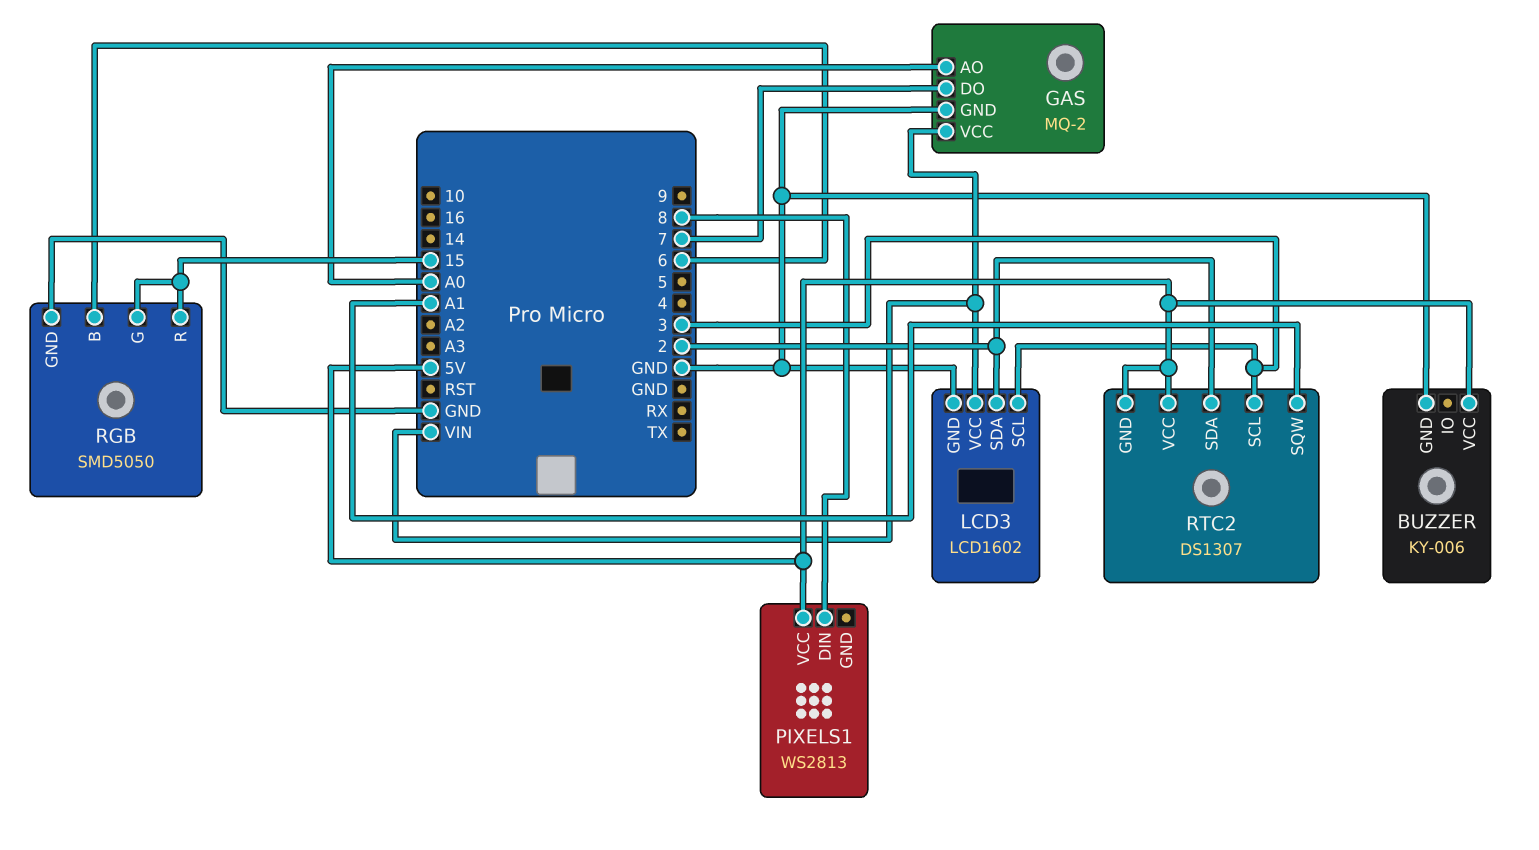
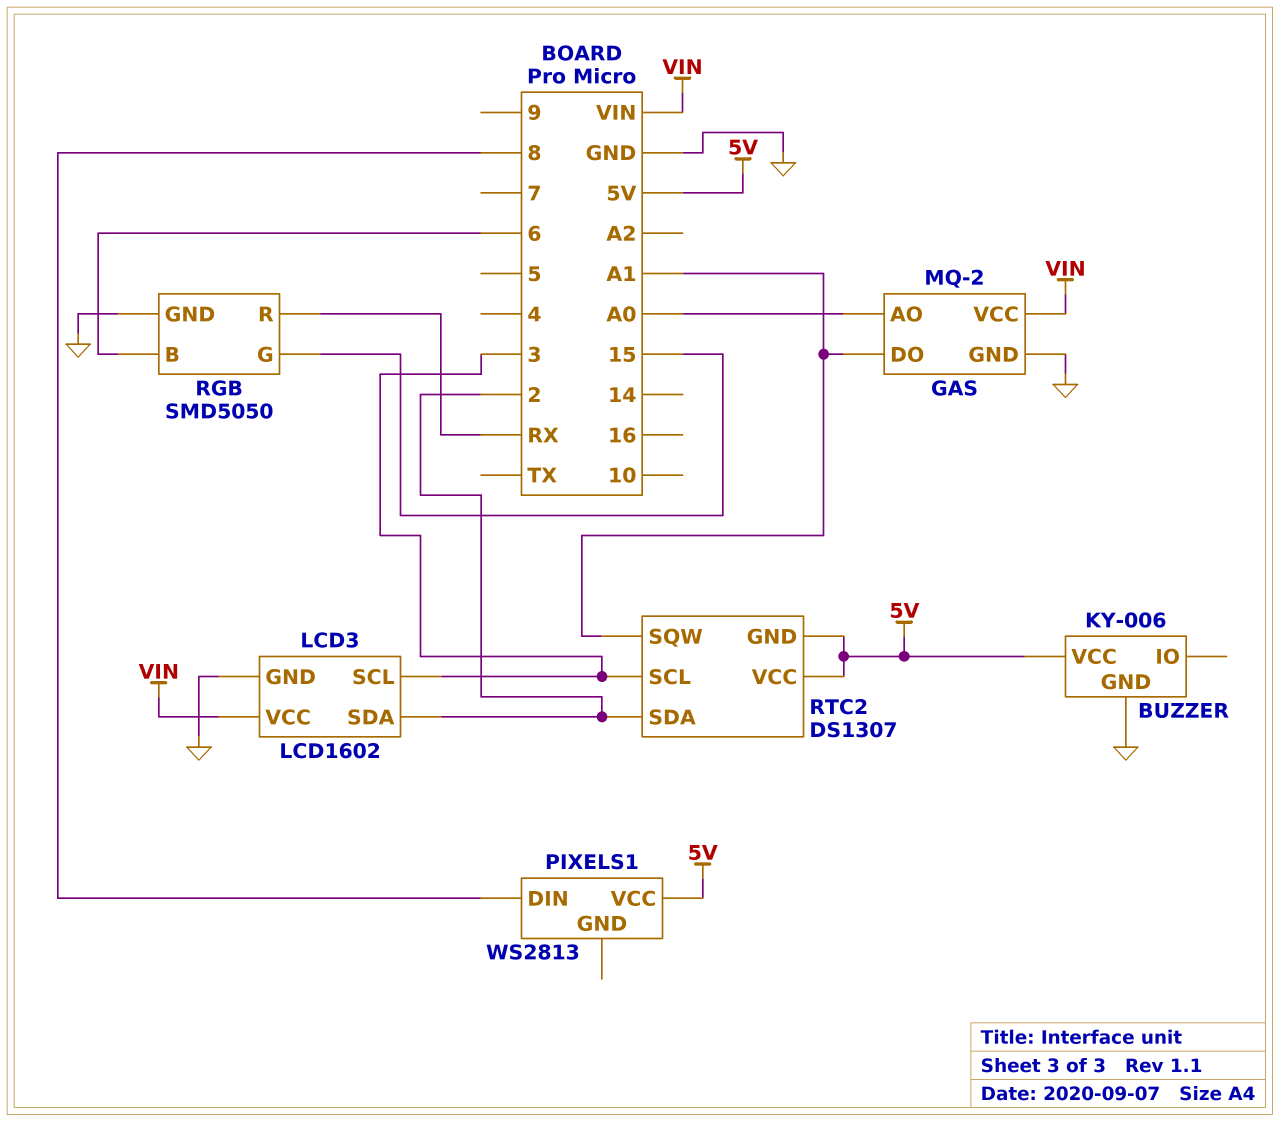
GAS pin DO: 7 -> A1
RGB pin R: 15 -> RX

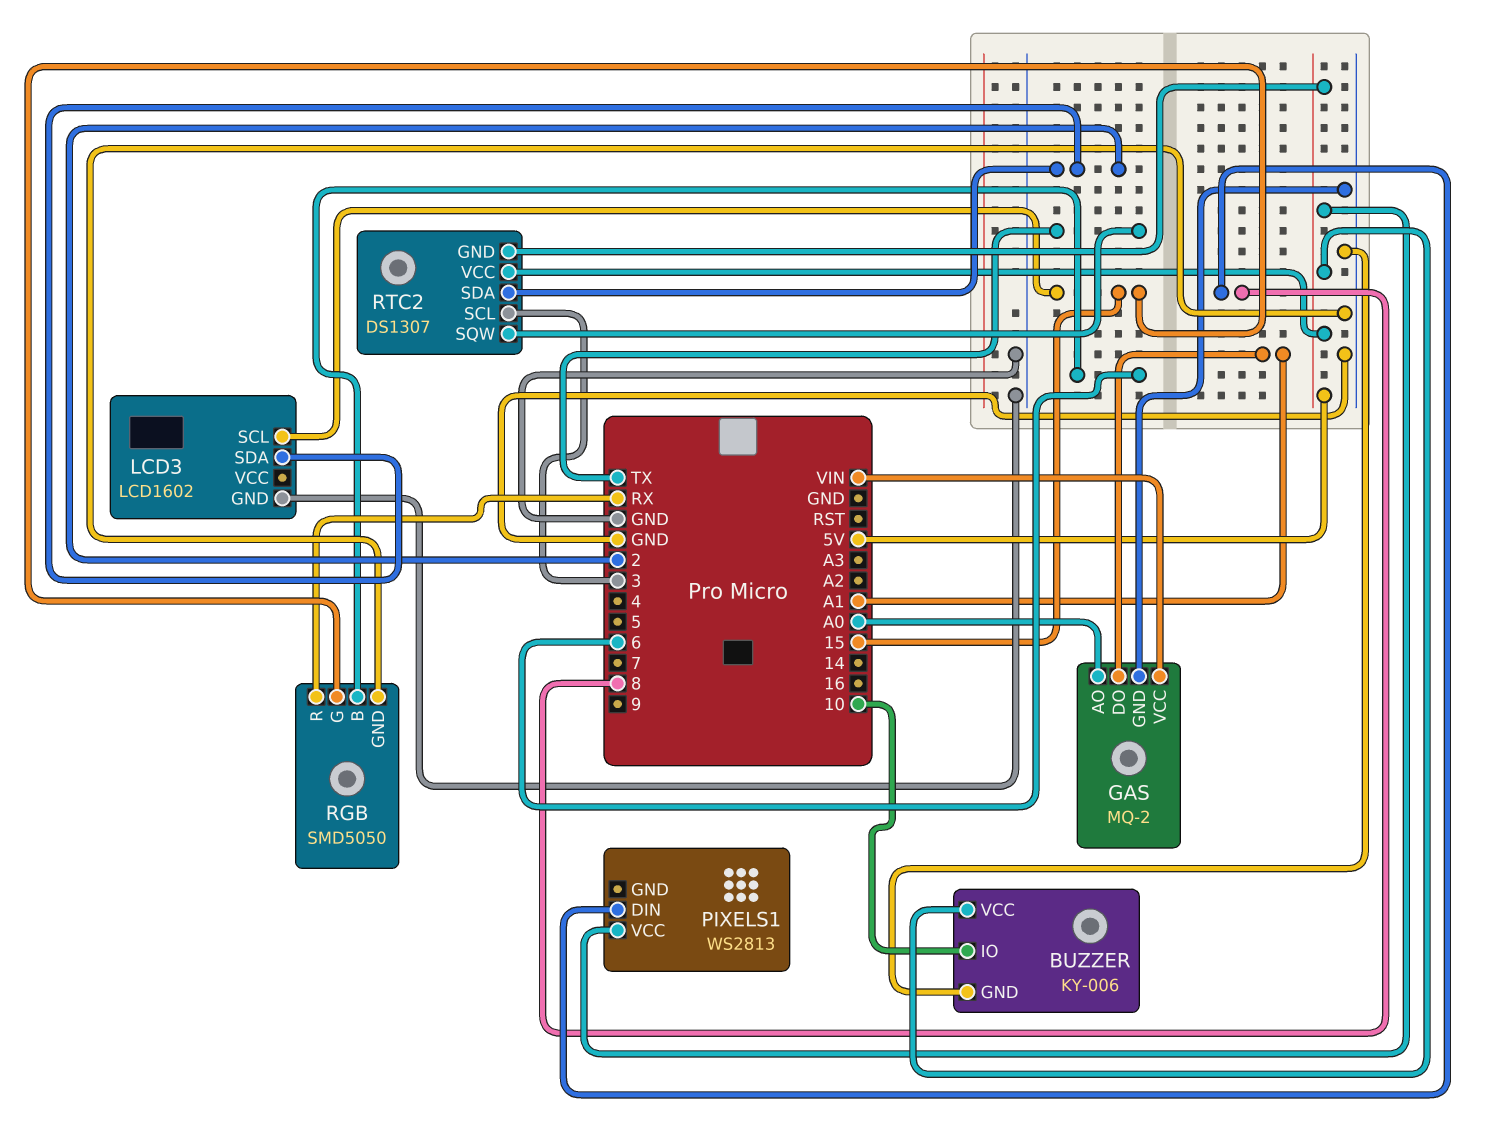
BUZZER pin IO: none -> 10
LCD3 pin SCL: 3 -> 15
LCD3 pin VCC: VIN -> none
RTC2 pin SQW: A1 -> TX

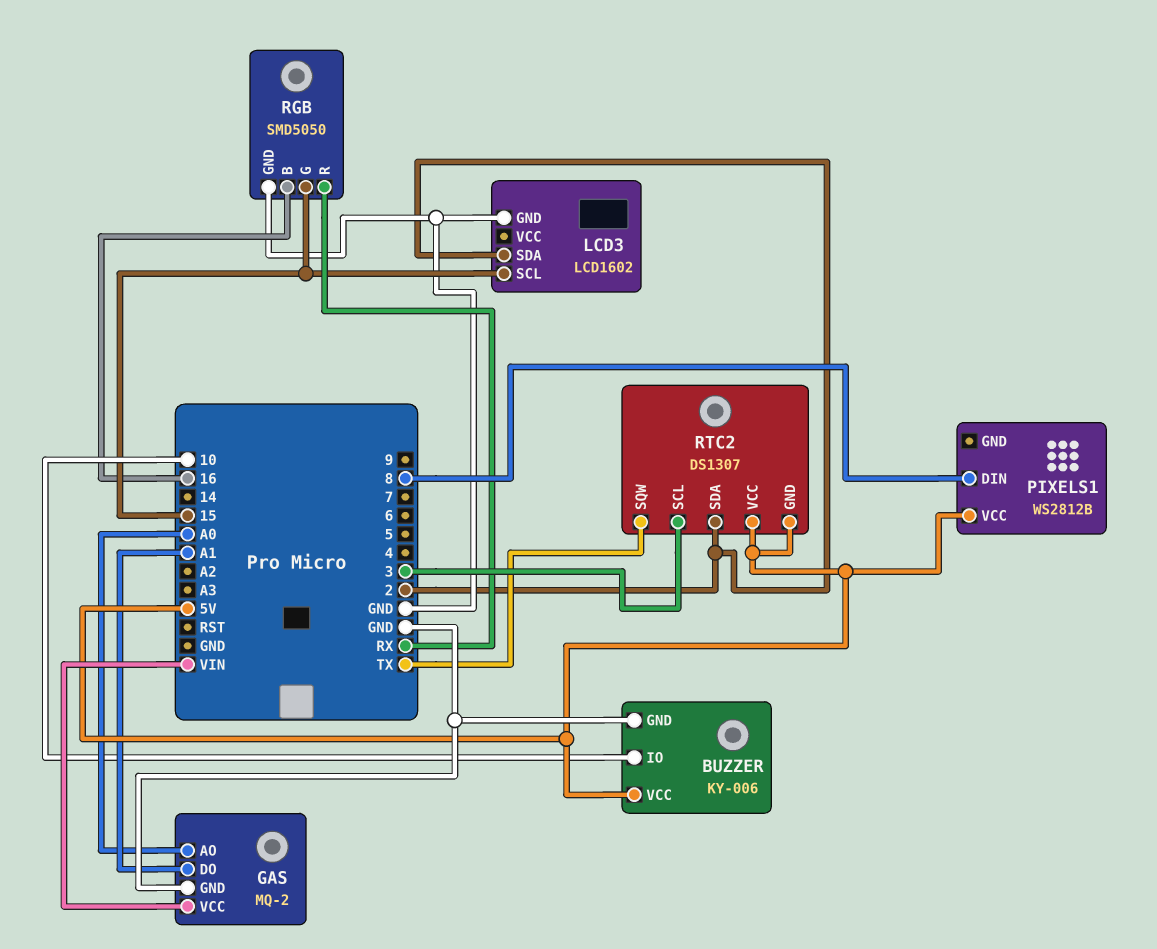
PIXELS1: WS2813 -> WS2812B
RGB pin B: 6 -> 16

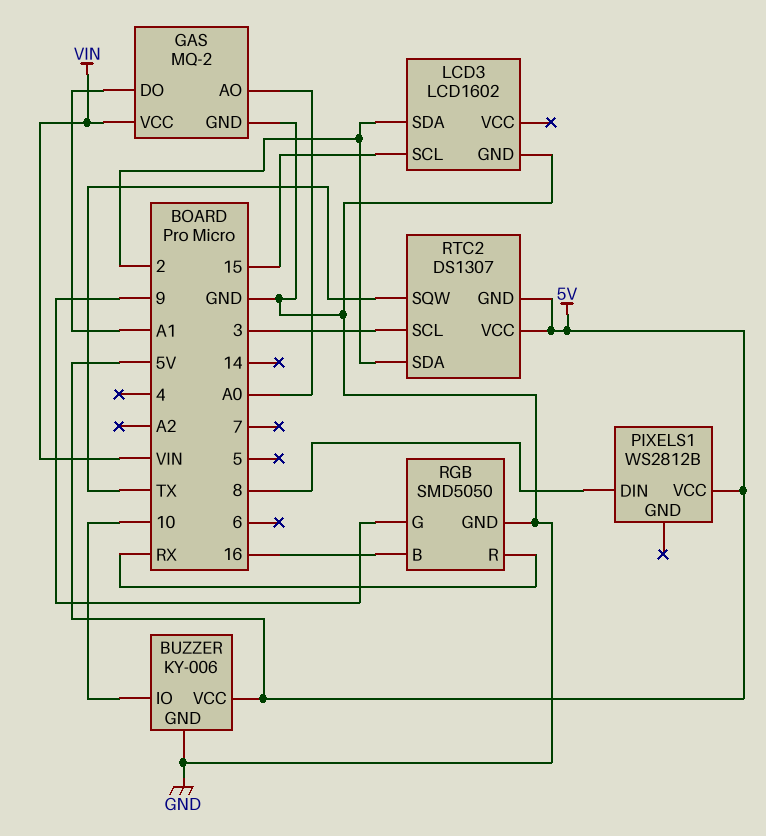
RGB pin G: 15 -> 9

